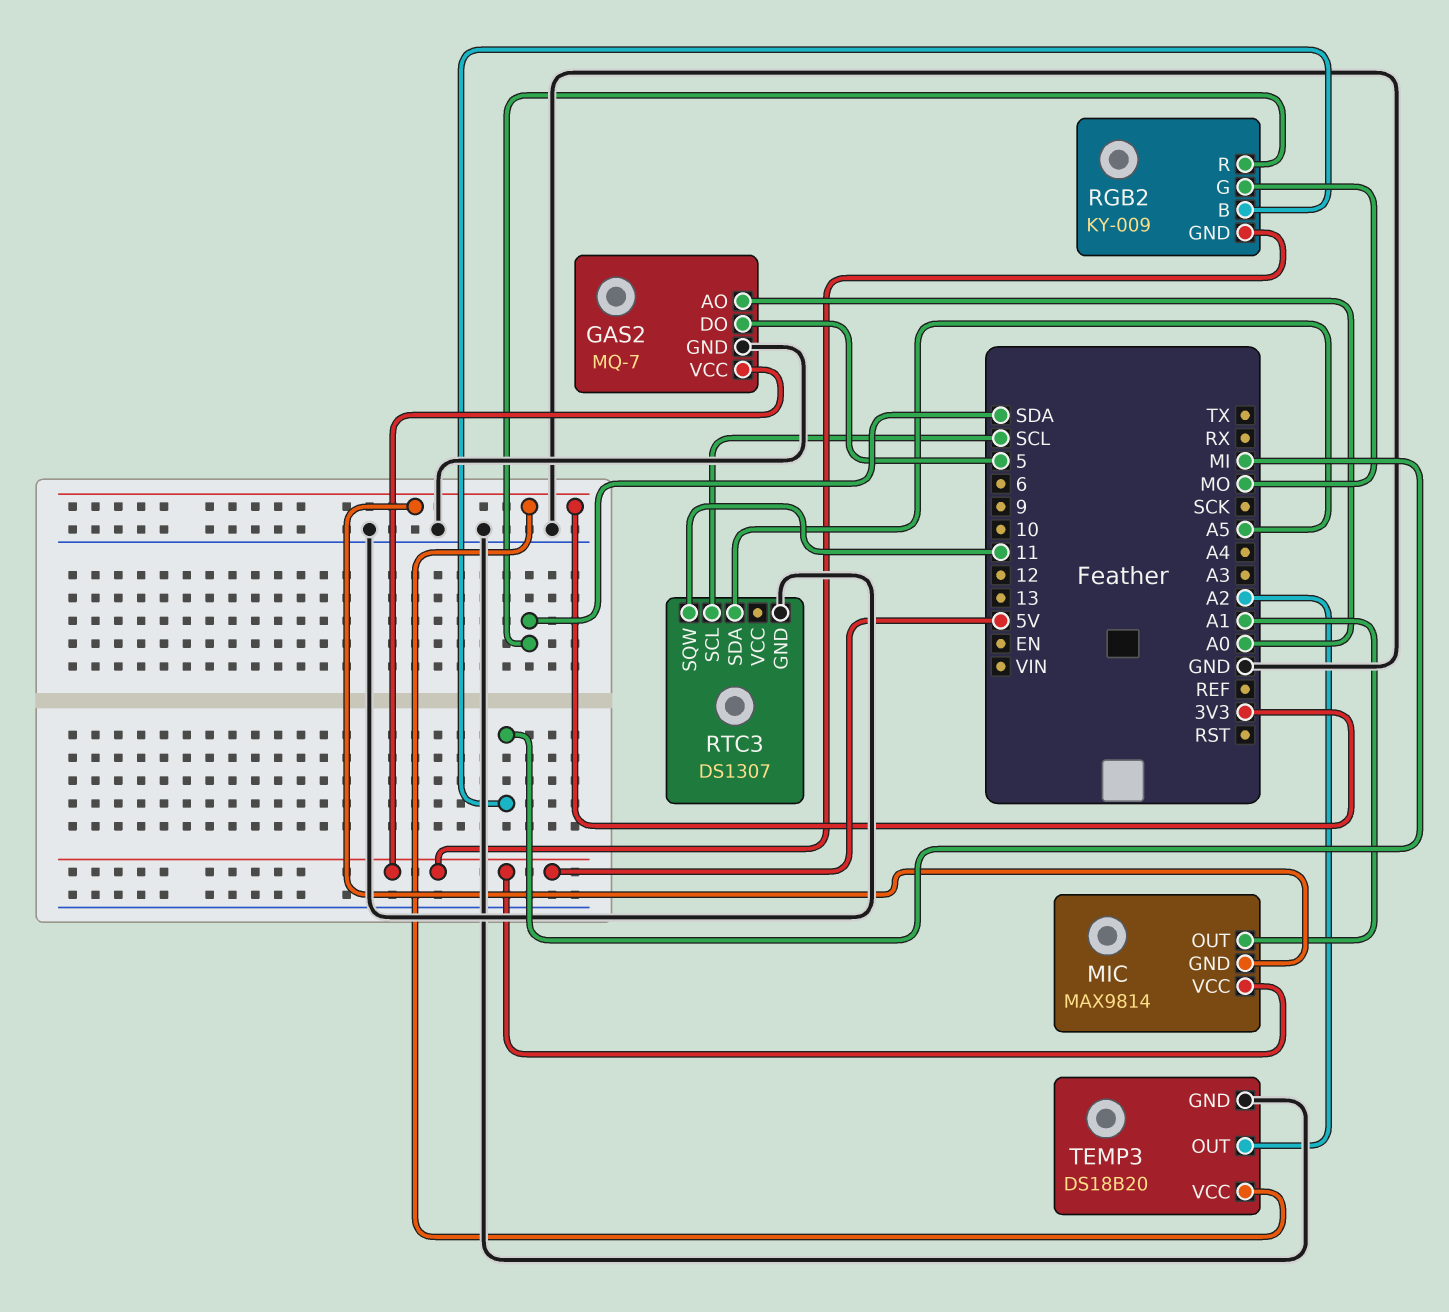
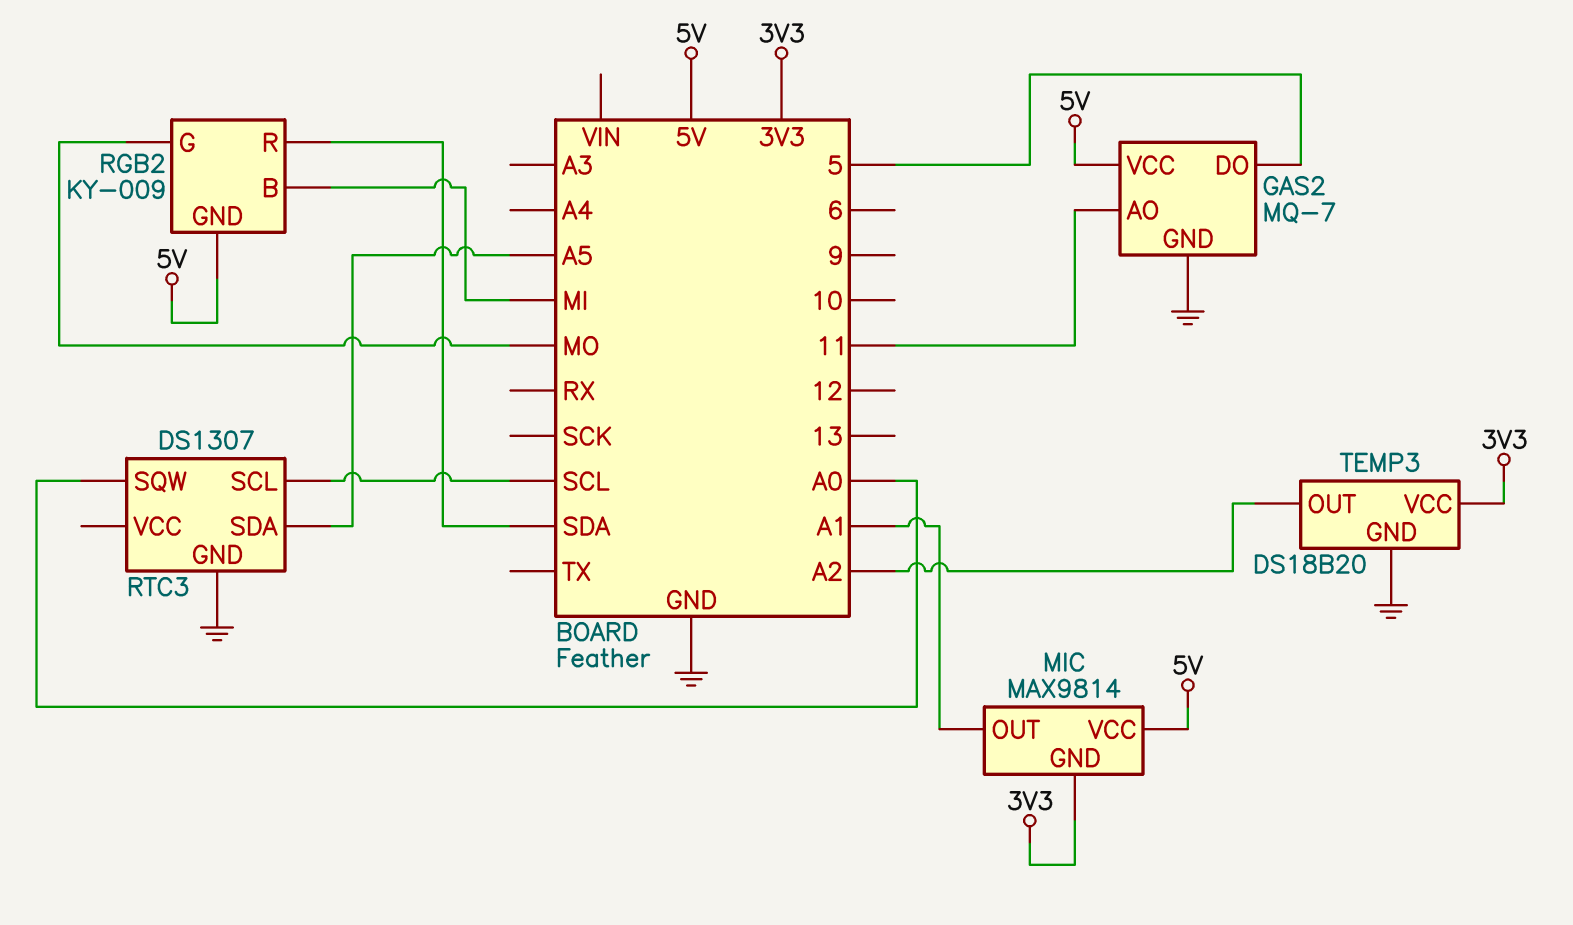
GAS2 pin AO: A0 -> 11
RTC3 pin SQW: 11 -> A0

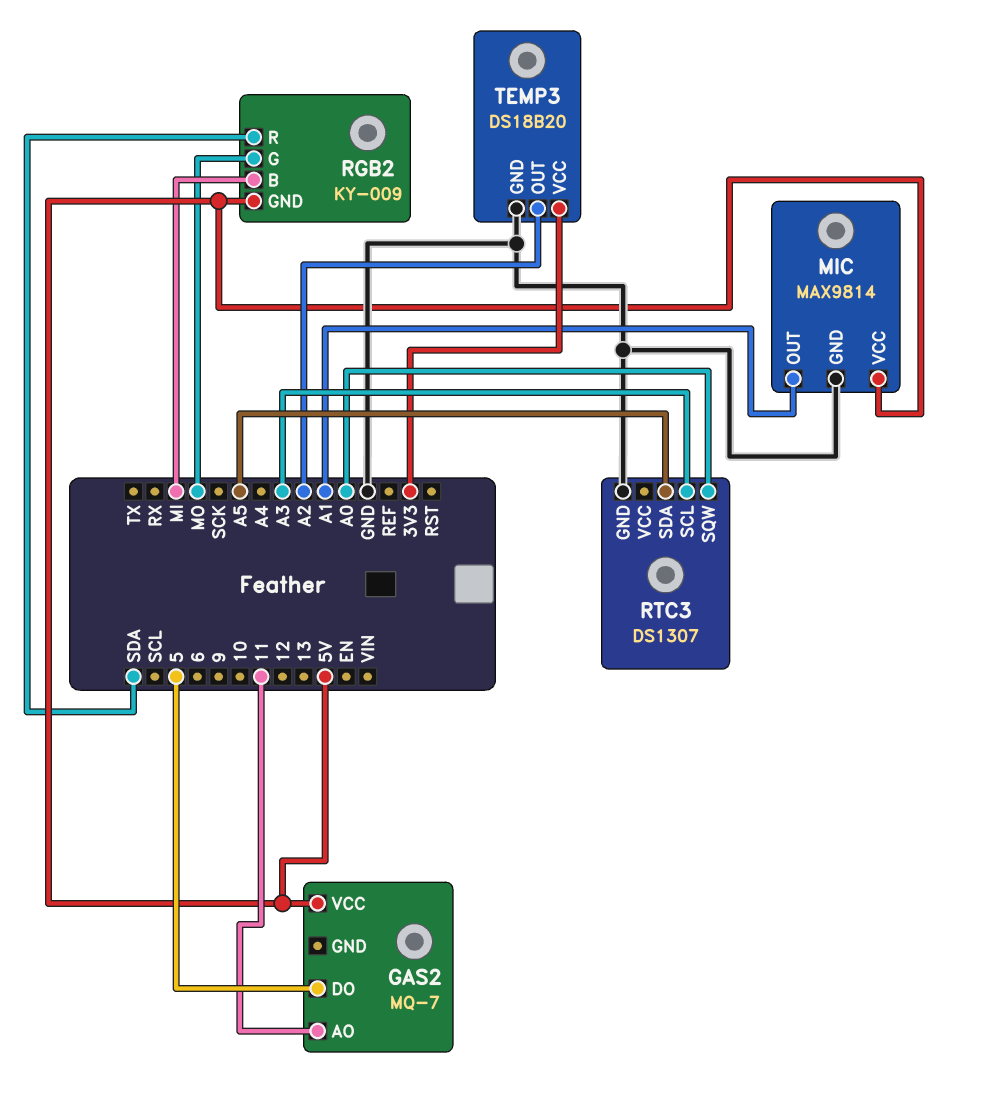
GAS2 pin GND: GND -> none
MIC pin GND: 3V3 -> GND
RTC3 pin SCL: SCL -> A3

